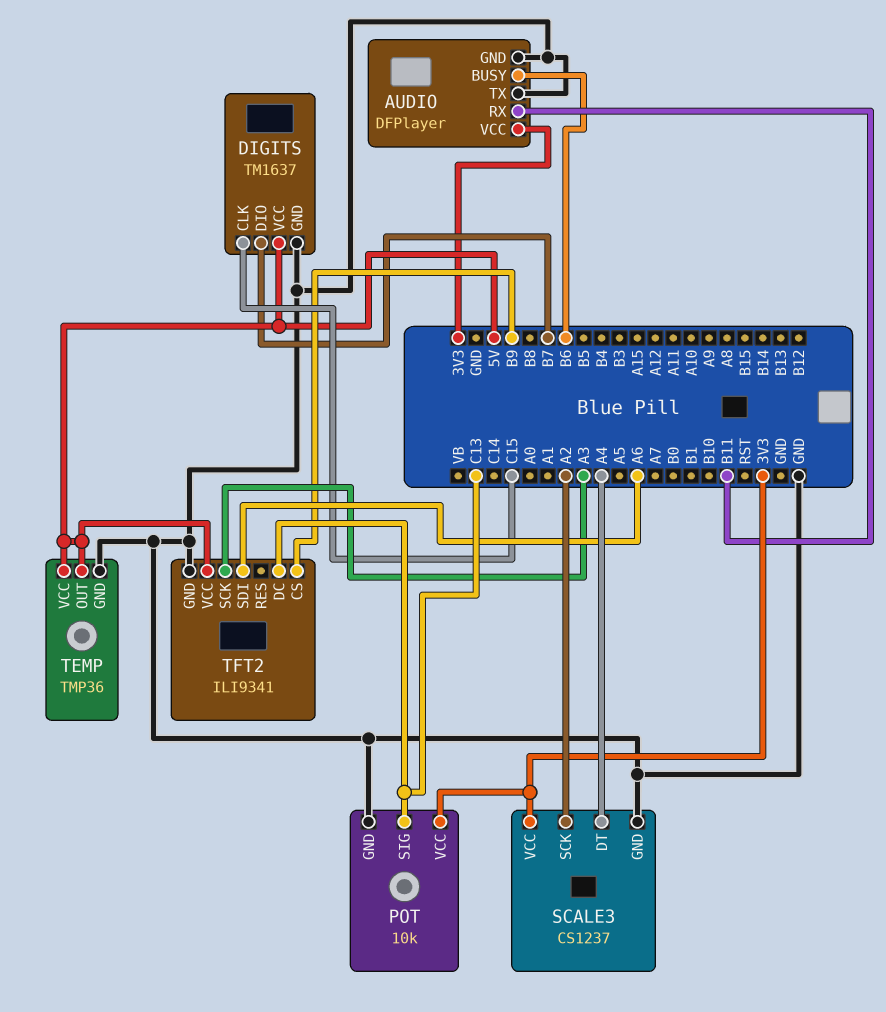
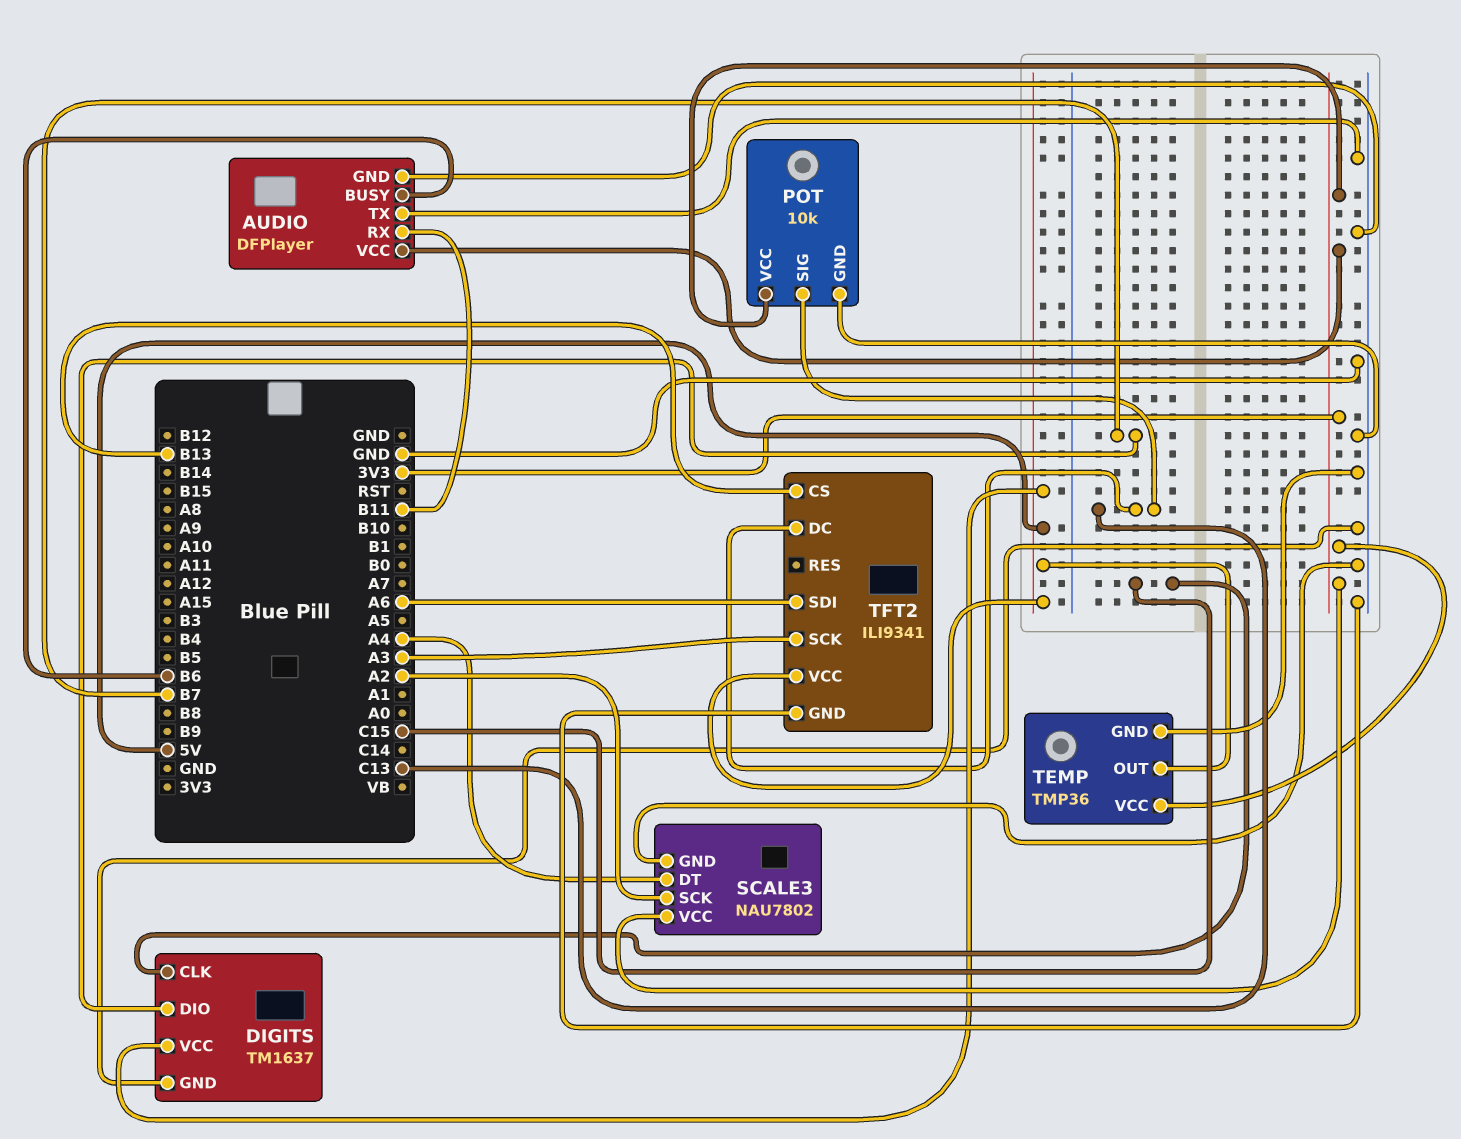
SCALE3: CS1237 -> NAU7802
TEMP pin VCC: 5V -> 3V3
TFT2 pin CS: B9 -> B13

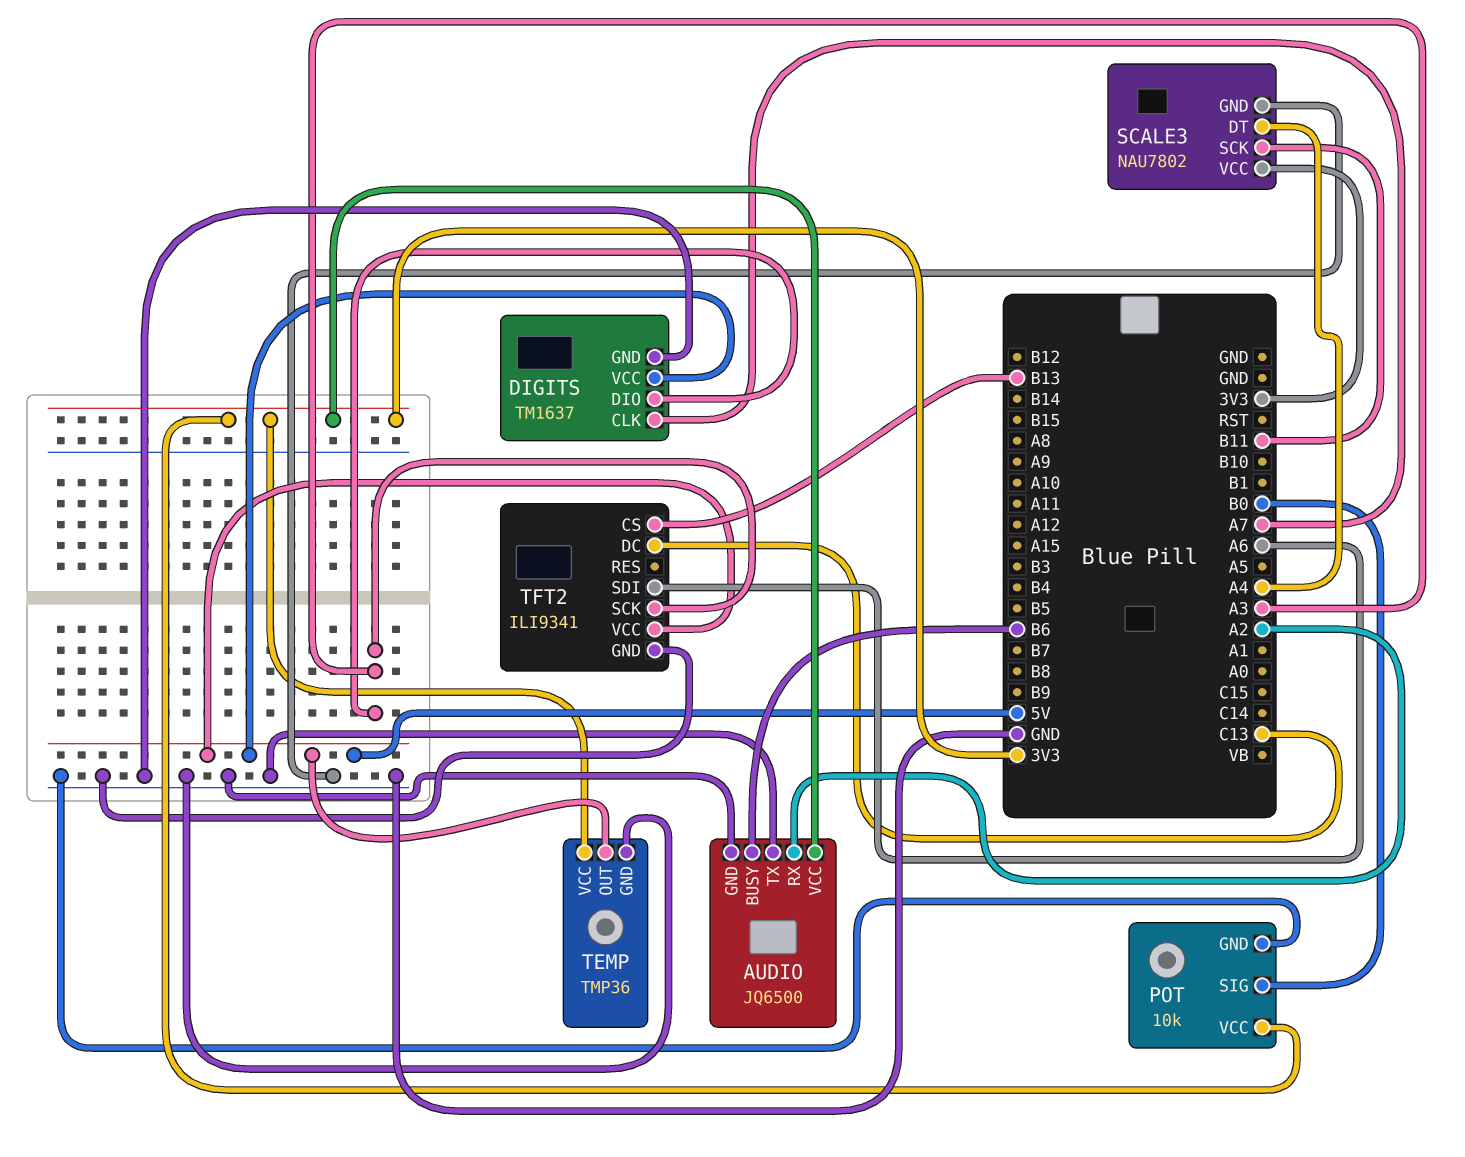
AUDIO: DFPlayer -> JQ6500
AUDIO pin RX: B11 -> A2
DIGITS pin CLK: C15 -> A7
DIGITS pin DIO: B7 -> A3
POT pin SIG: C13 -> B0
SCALE3 pin SCK: A2 -> B11

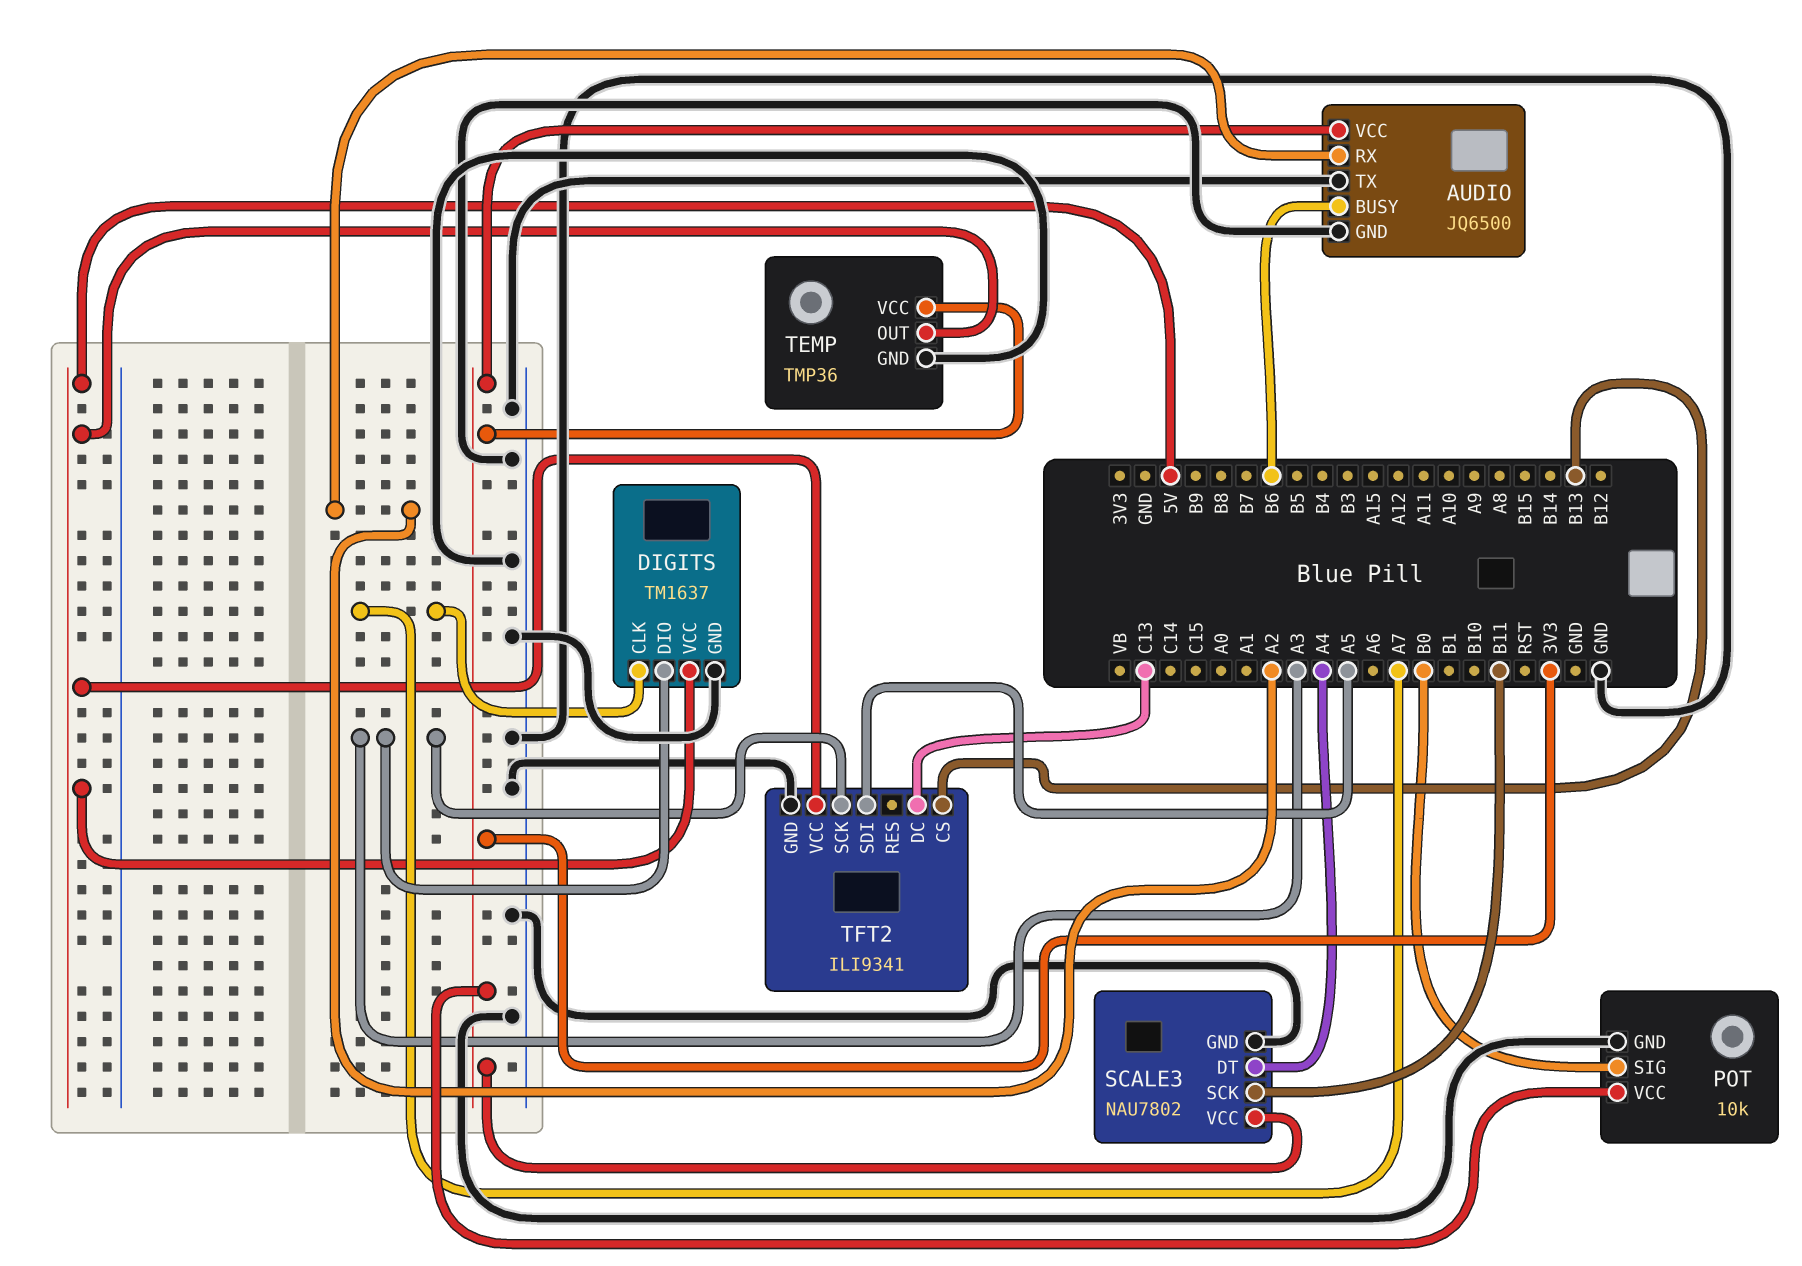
TFT2 pin SDI: A6 -> A5

